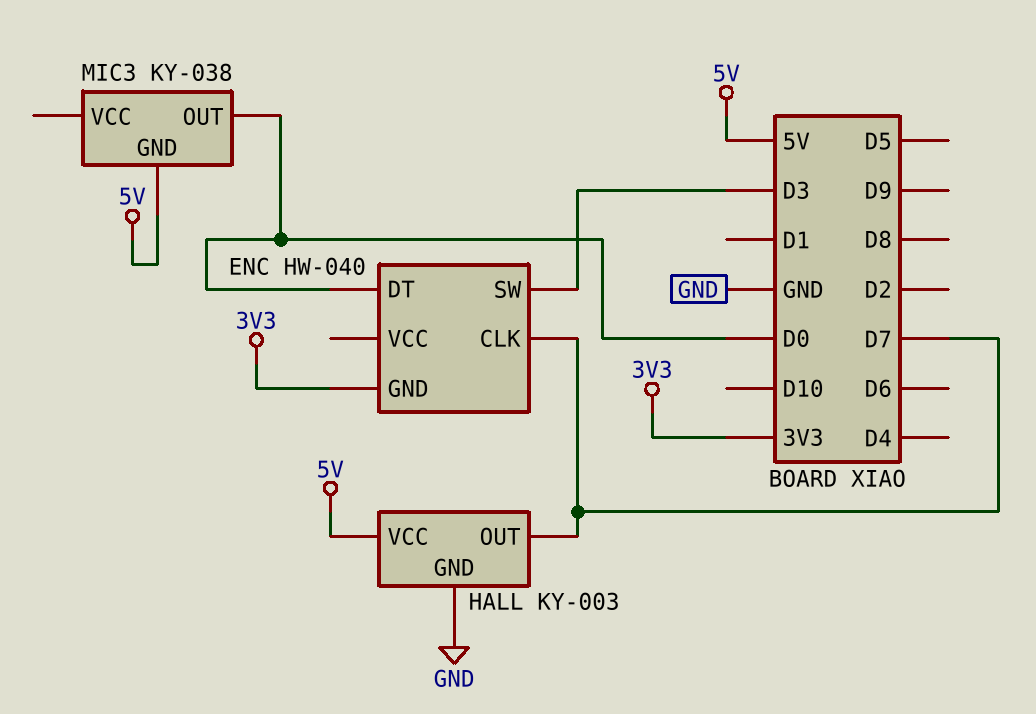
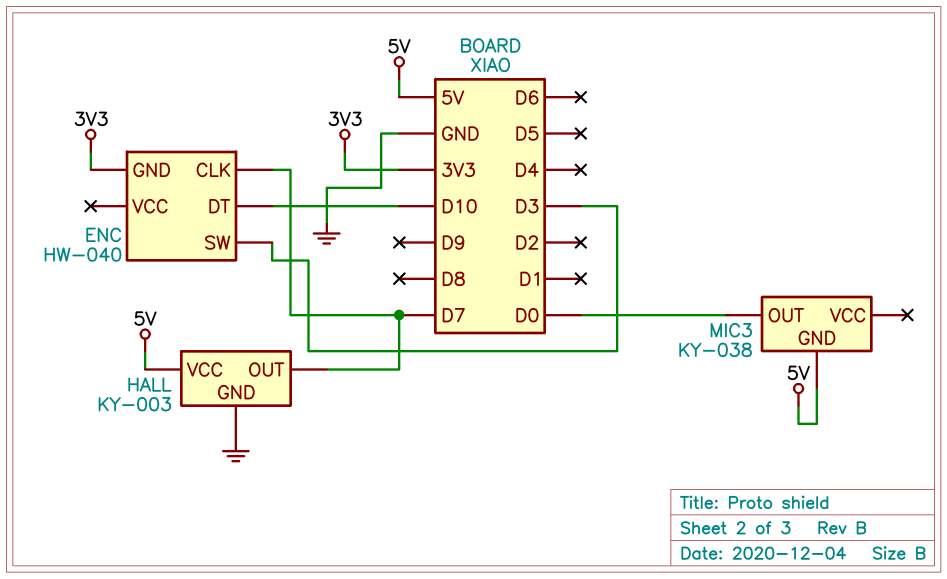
ENC pin DT: D0 -> D10

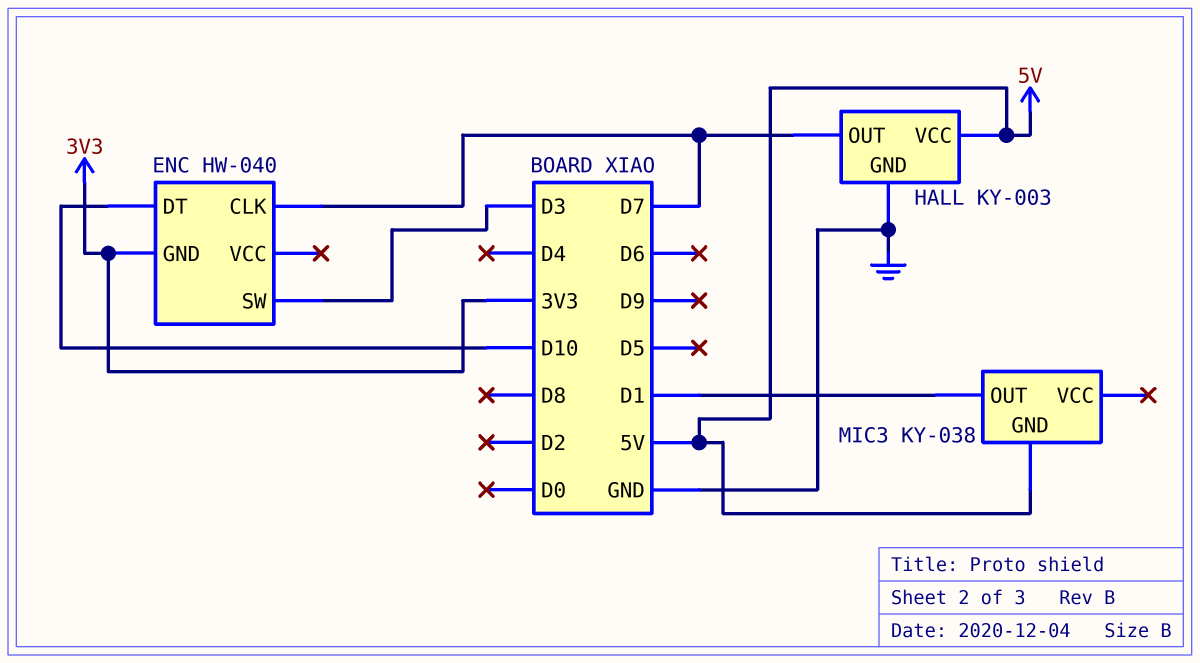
MIC3 pin OUT: D0 -> D1

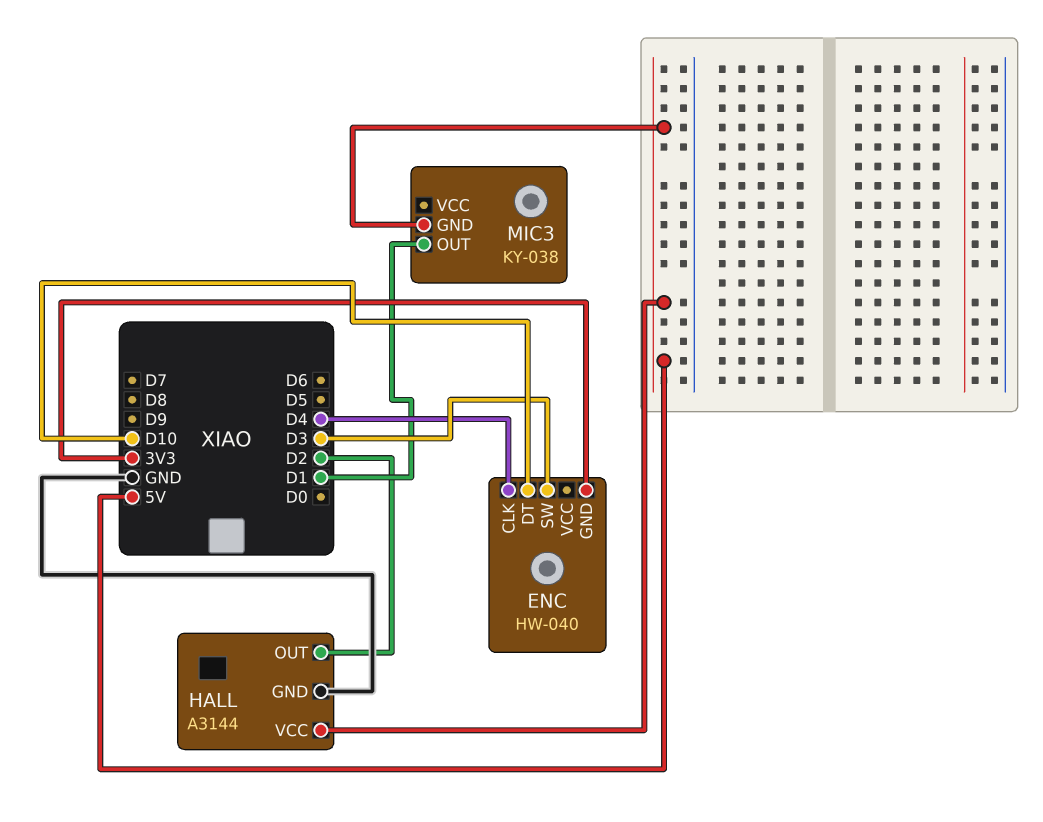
ENC pin CLK: D7 -> D4
HALL: KY-003 -> A3144
HALL pin OUT: D7 -> D2

